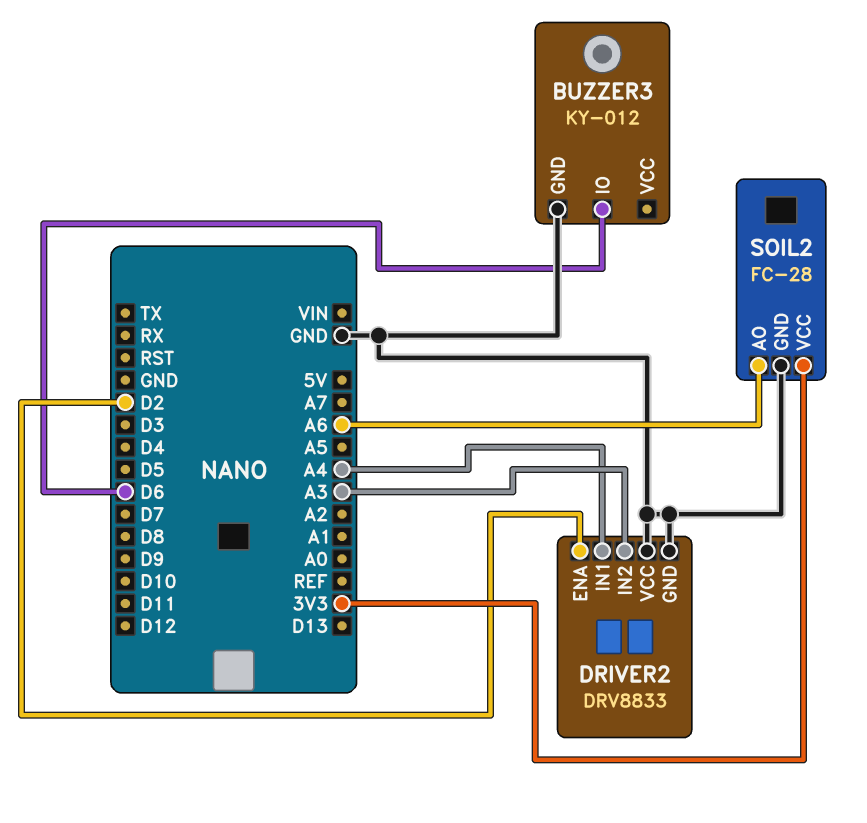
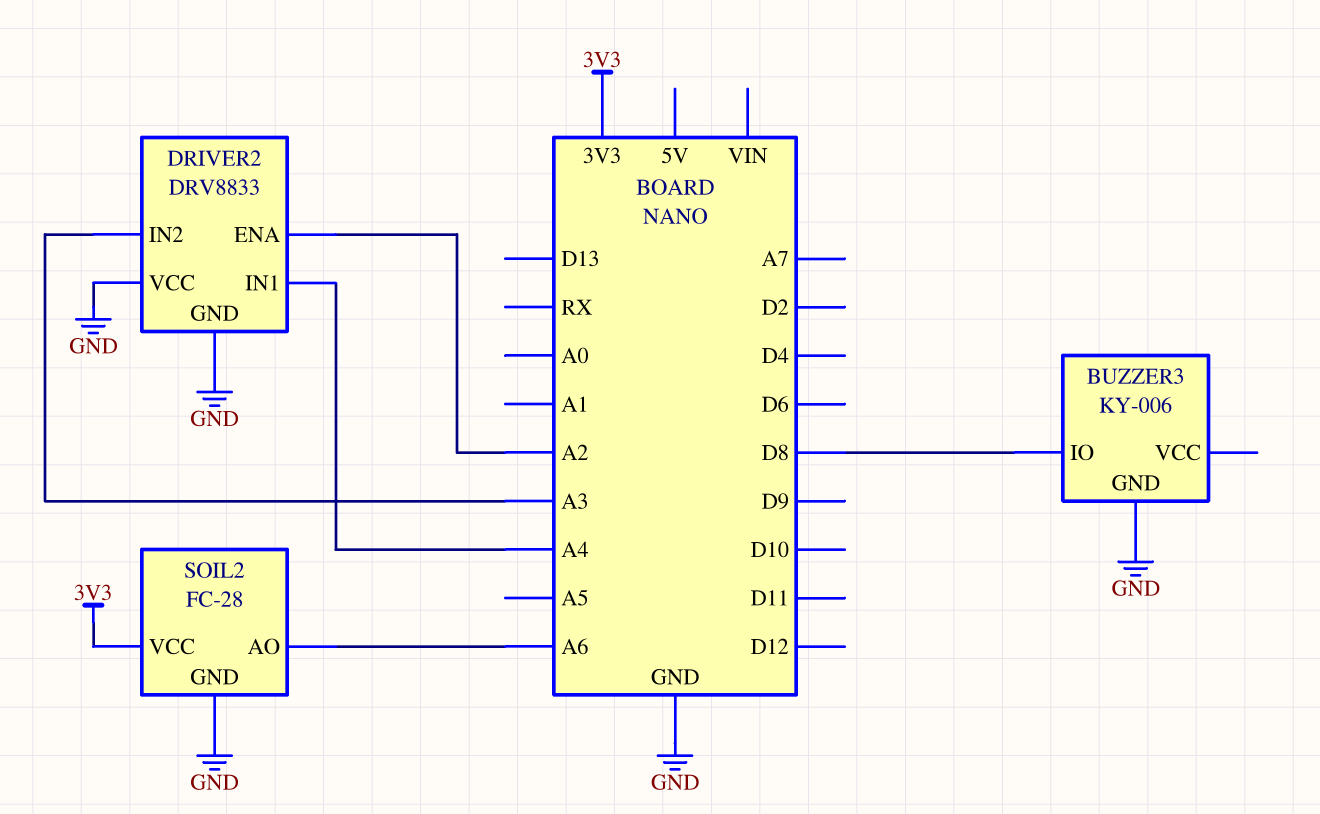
BUZZER3: KY-012 -> KY-006
BUZZER3 pin IO: D6 -> D8
DRIVER2 pin ENA: D2 -> A2

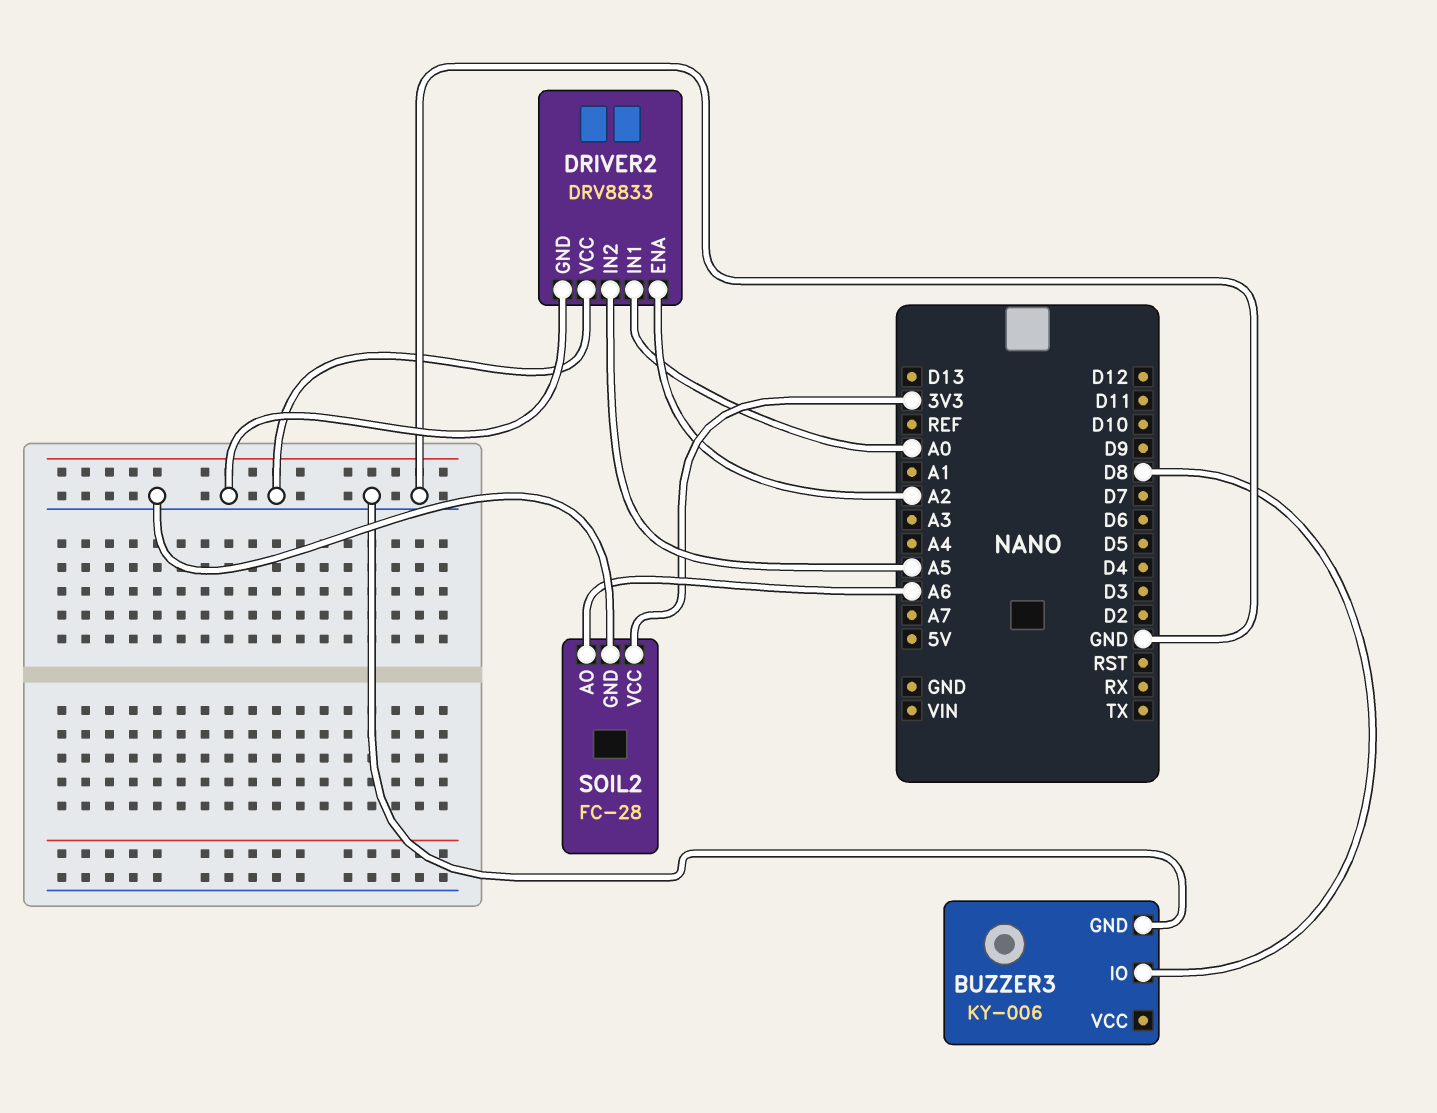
DRIVER2 pin IN1: A4 -> A0
DRIVER2 pin IN2: A3 -> A5

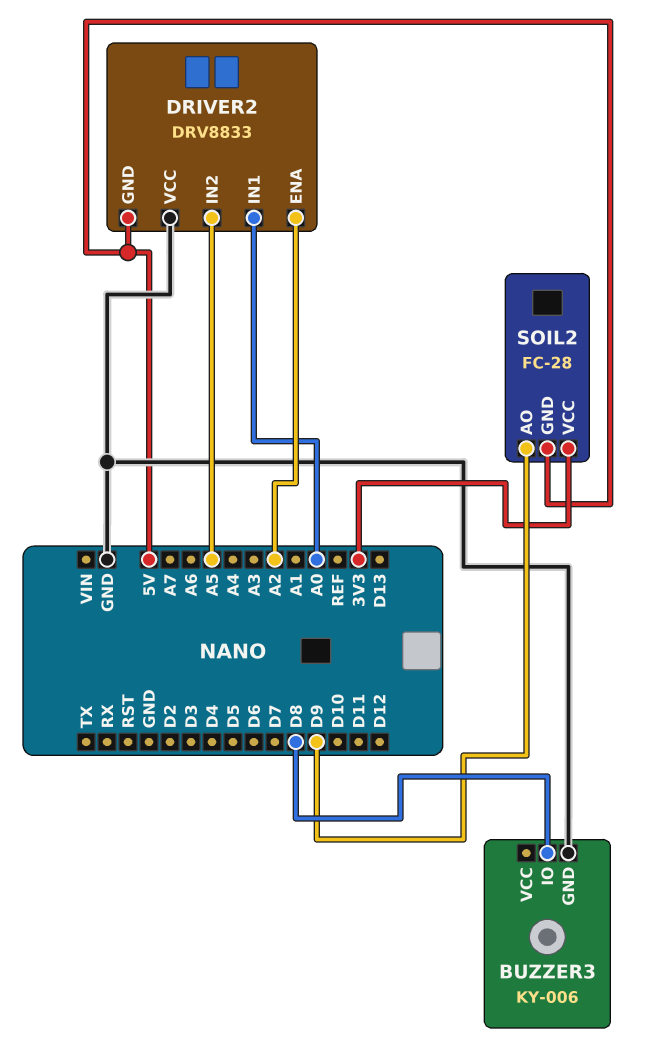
DRIVER2 pin GND: GND -> 5V
SOIL2 pin AO: A6 -> D9
SOIL2 pin GND: GND -> 5V

